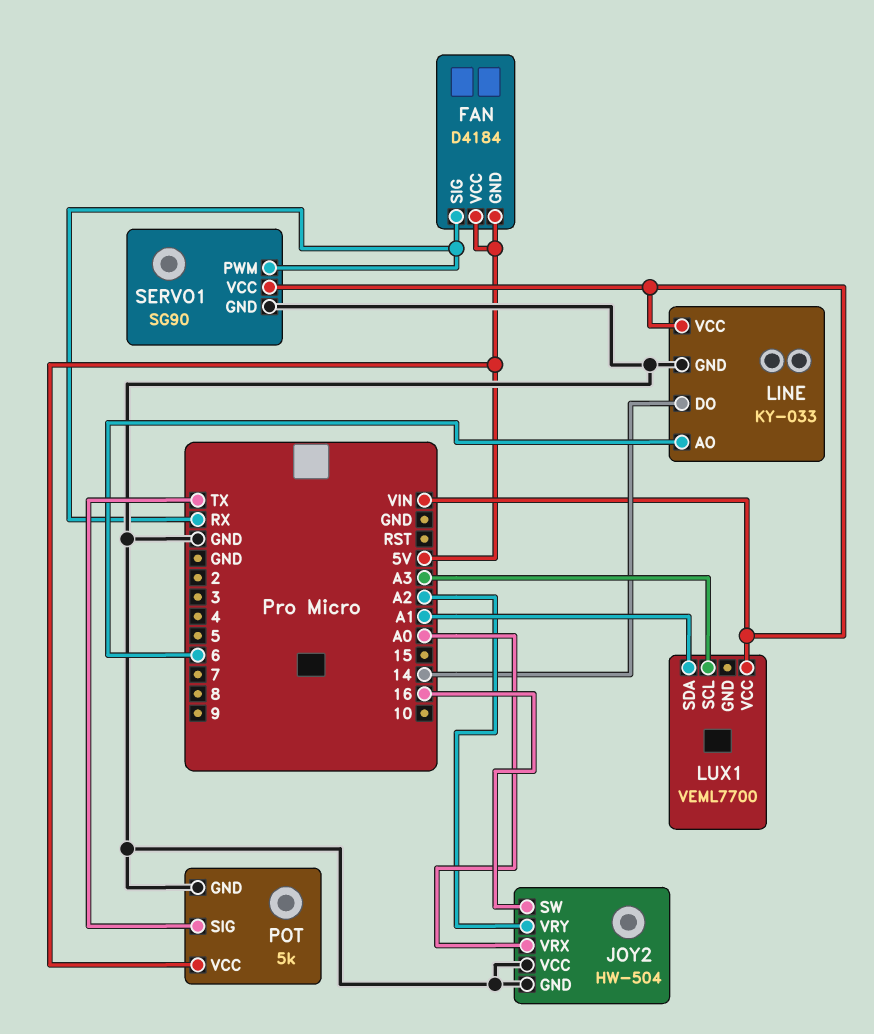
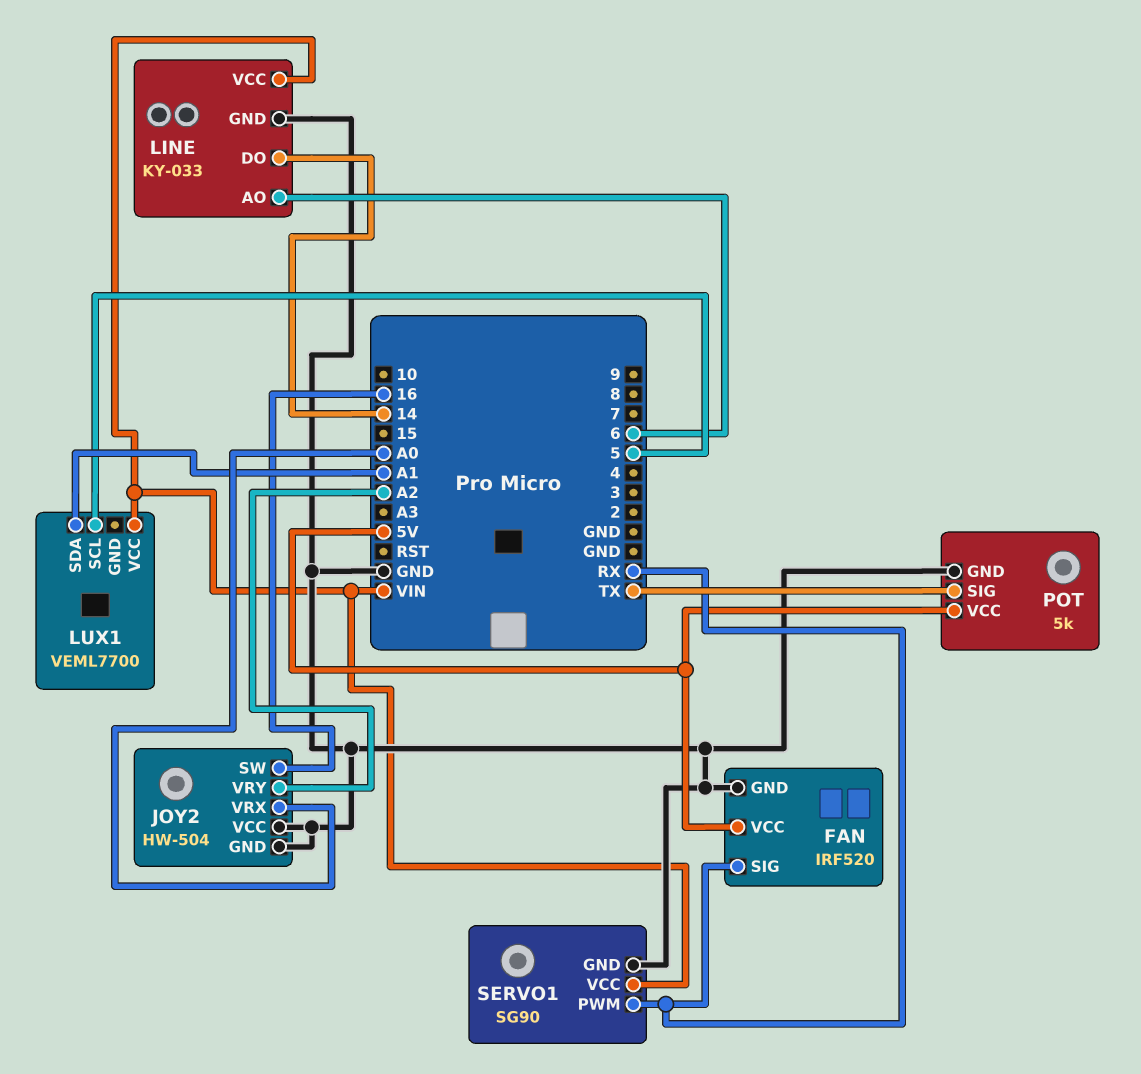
FAN: D4184 -> IRF520
FAN pin GND: 5V -> GND
LUX1 pin SCL: A3 -> 5

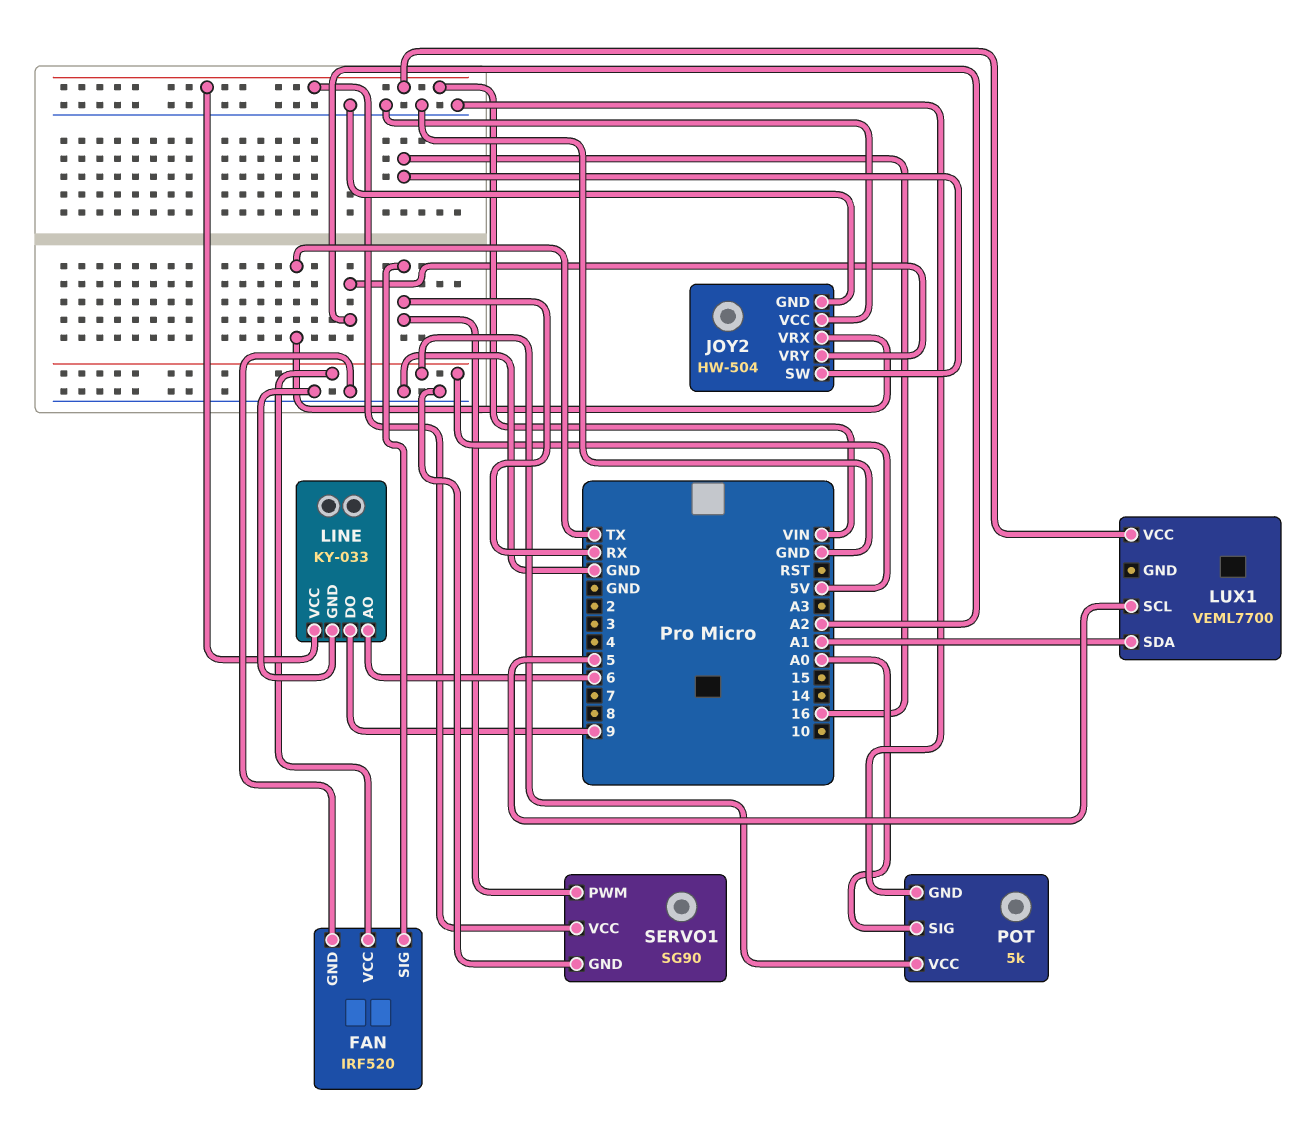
JOY2 pin VRX: A0 -> TX
LINE pin DO: 14 -> 9
POT pin SIG: TX -> A0

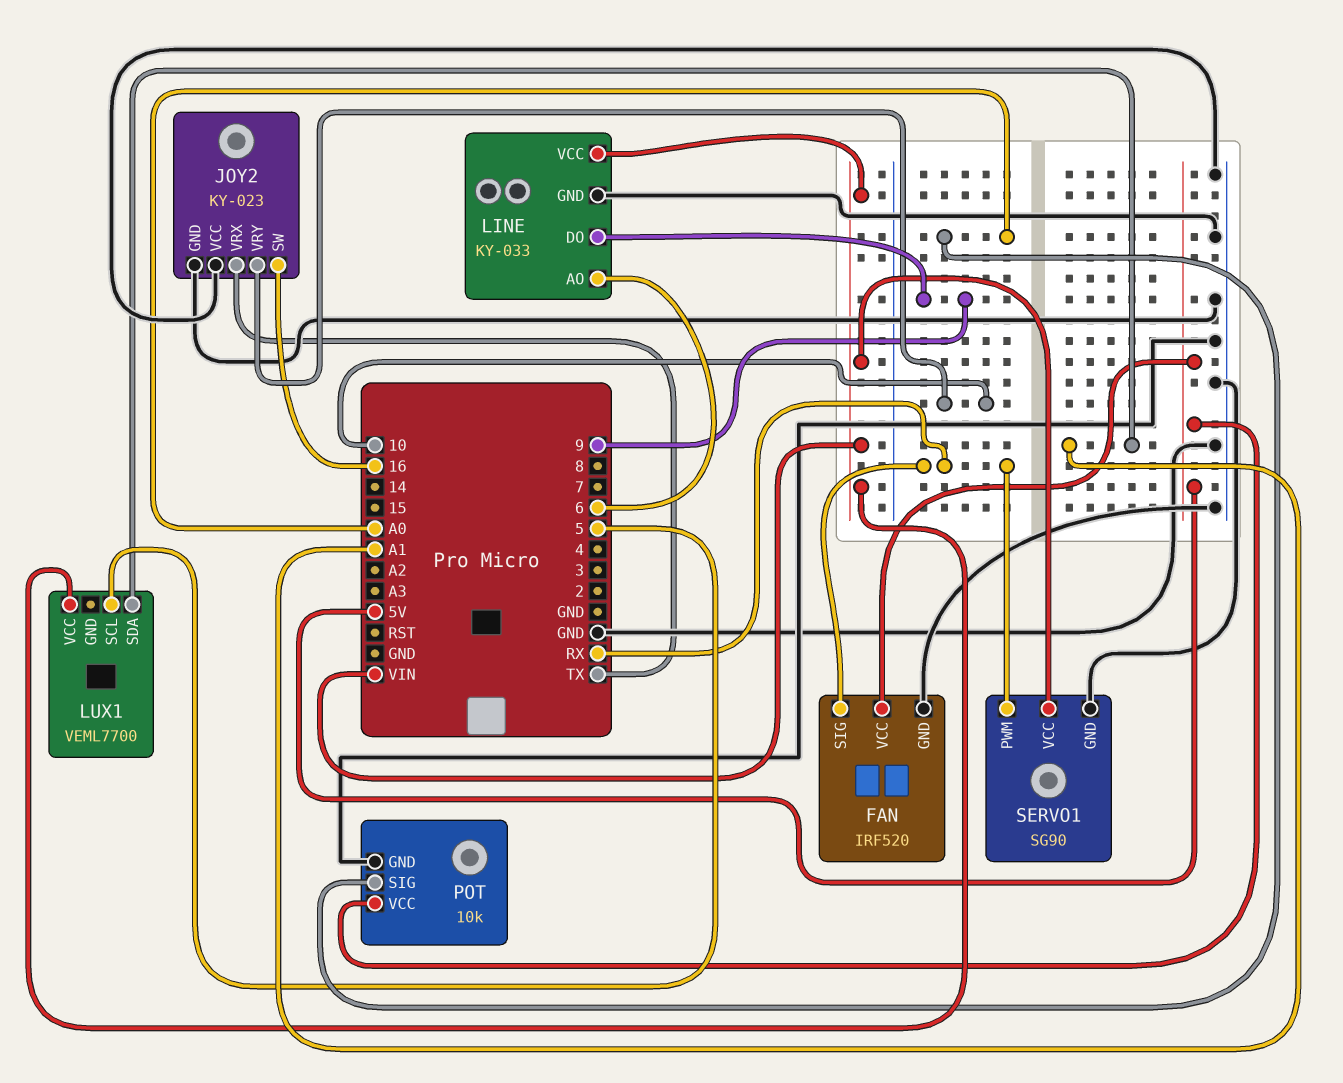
JOY2: HW-504 -> KY-023
JOY2 pin VRY: A2 -> 10
POT: 5k -> 10k

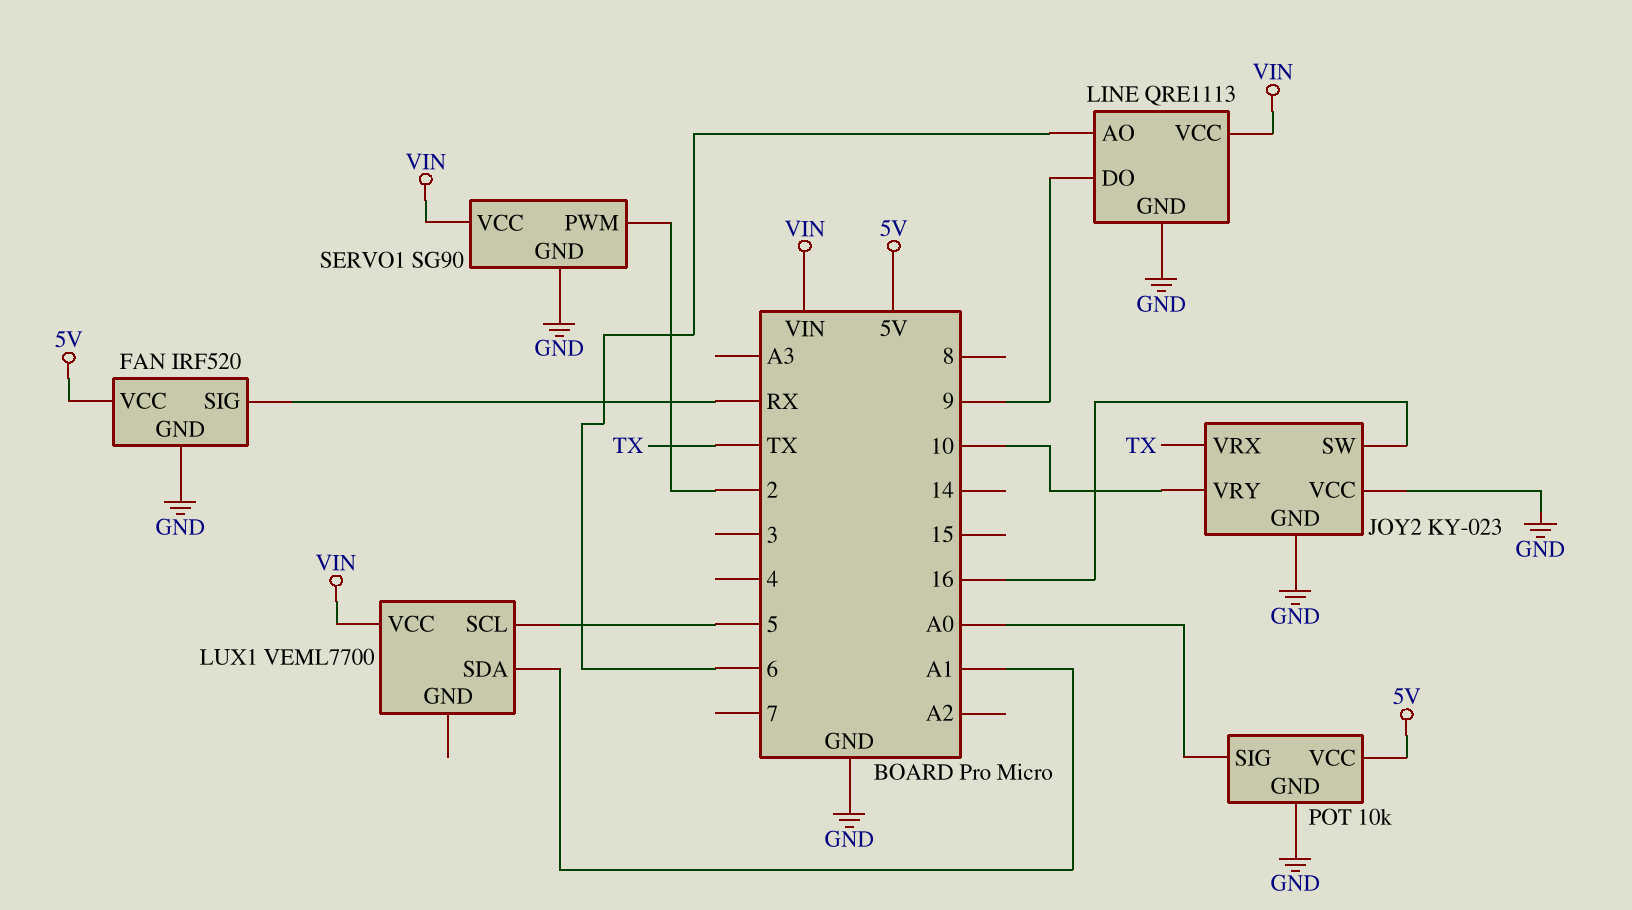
LINE: KY-033 -> QRE1113
SERVO1 pin PWM: RX -> 2

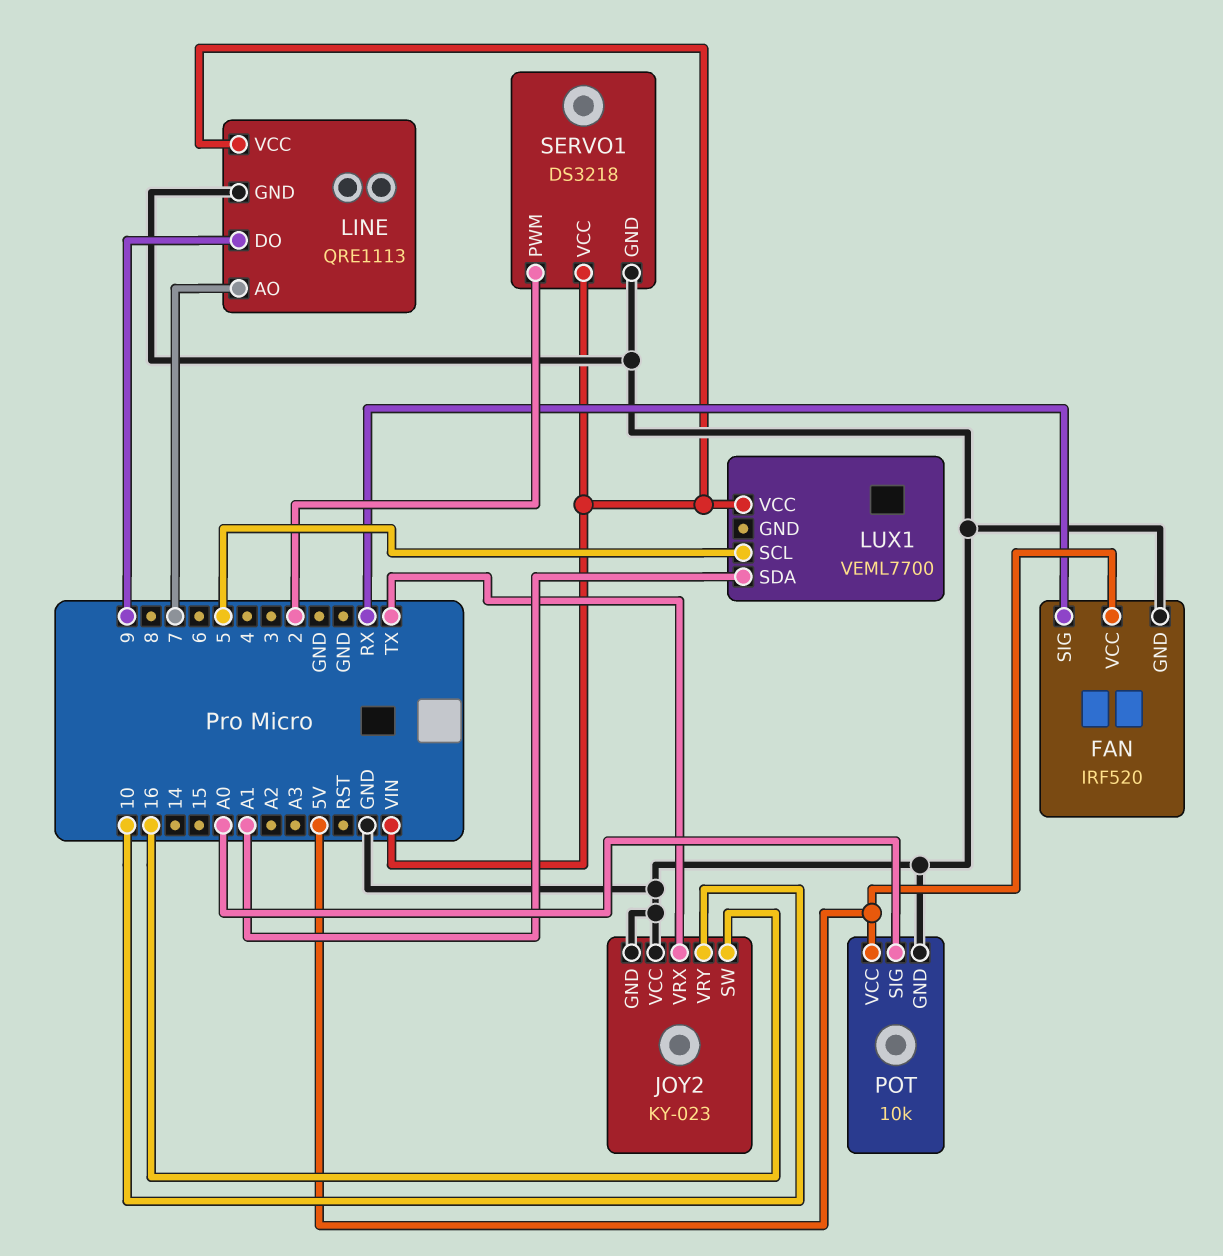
LINE pin AO: 6 -> 7
SERVO1: SG90 -> DS3218

